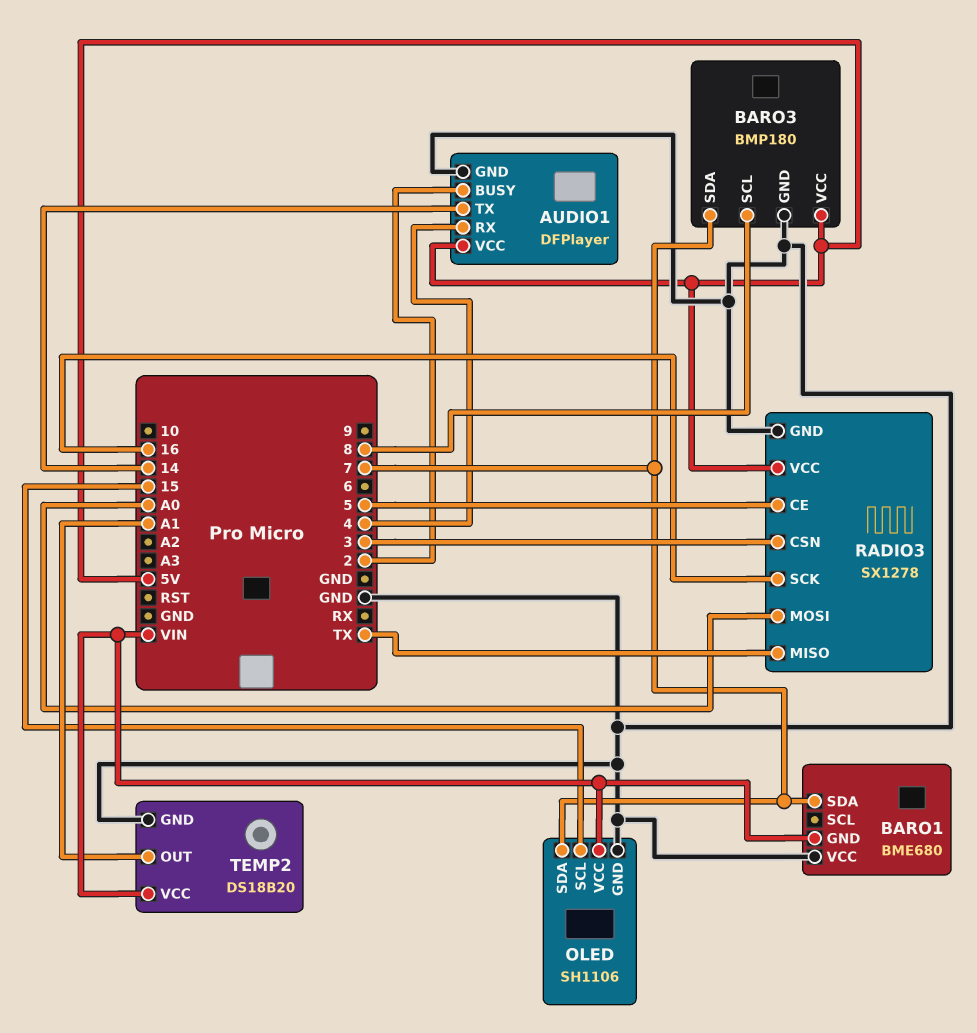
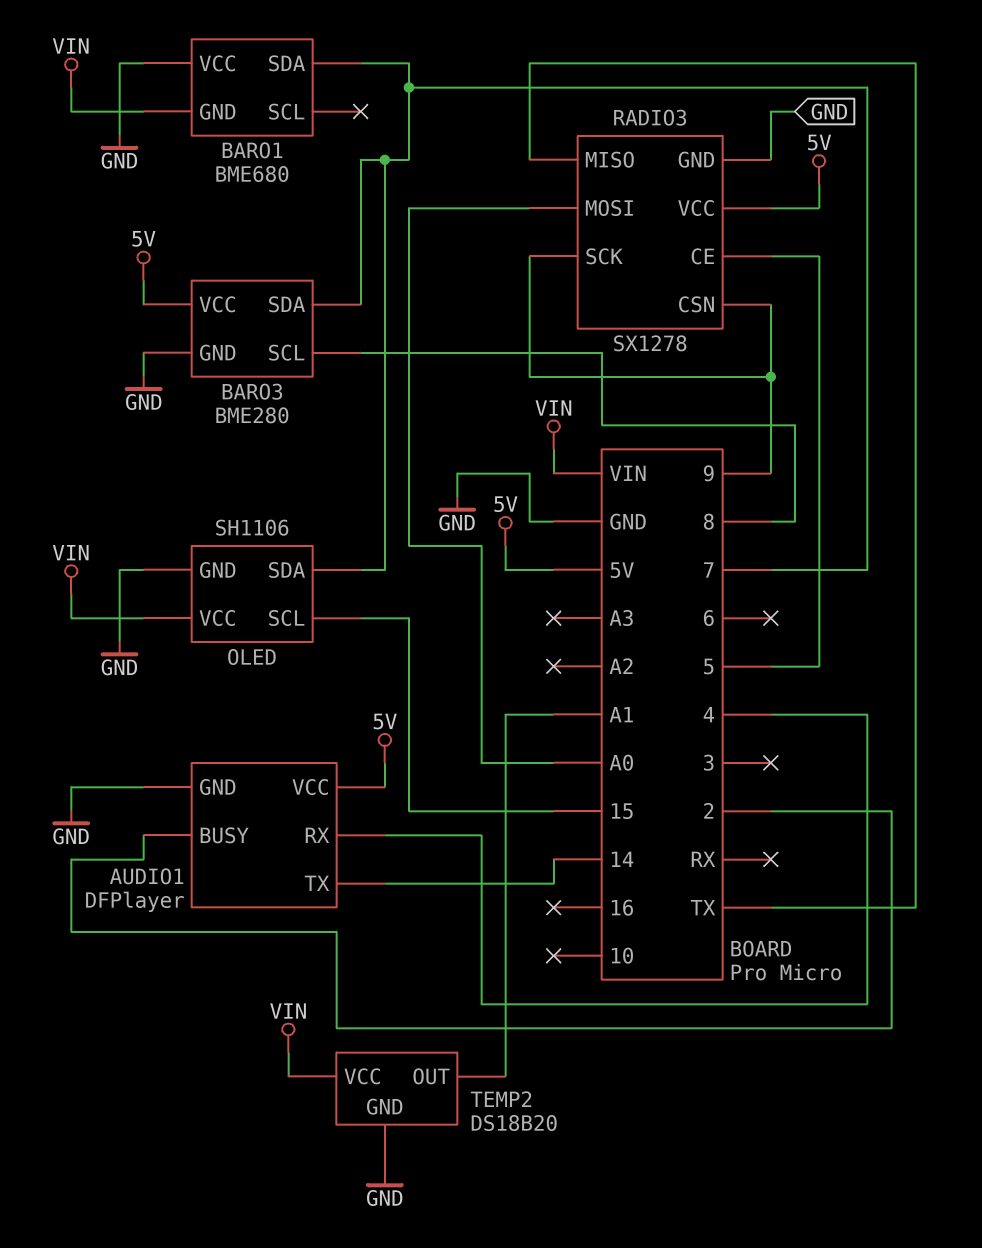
BARO3: BMP180 -> BME280
RADIO3 pin CSN: 3 -> 9
RADIO3 pin SCK: 16 -> 9

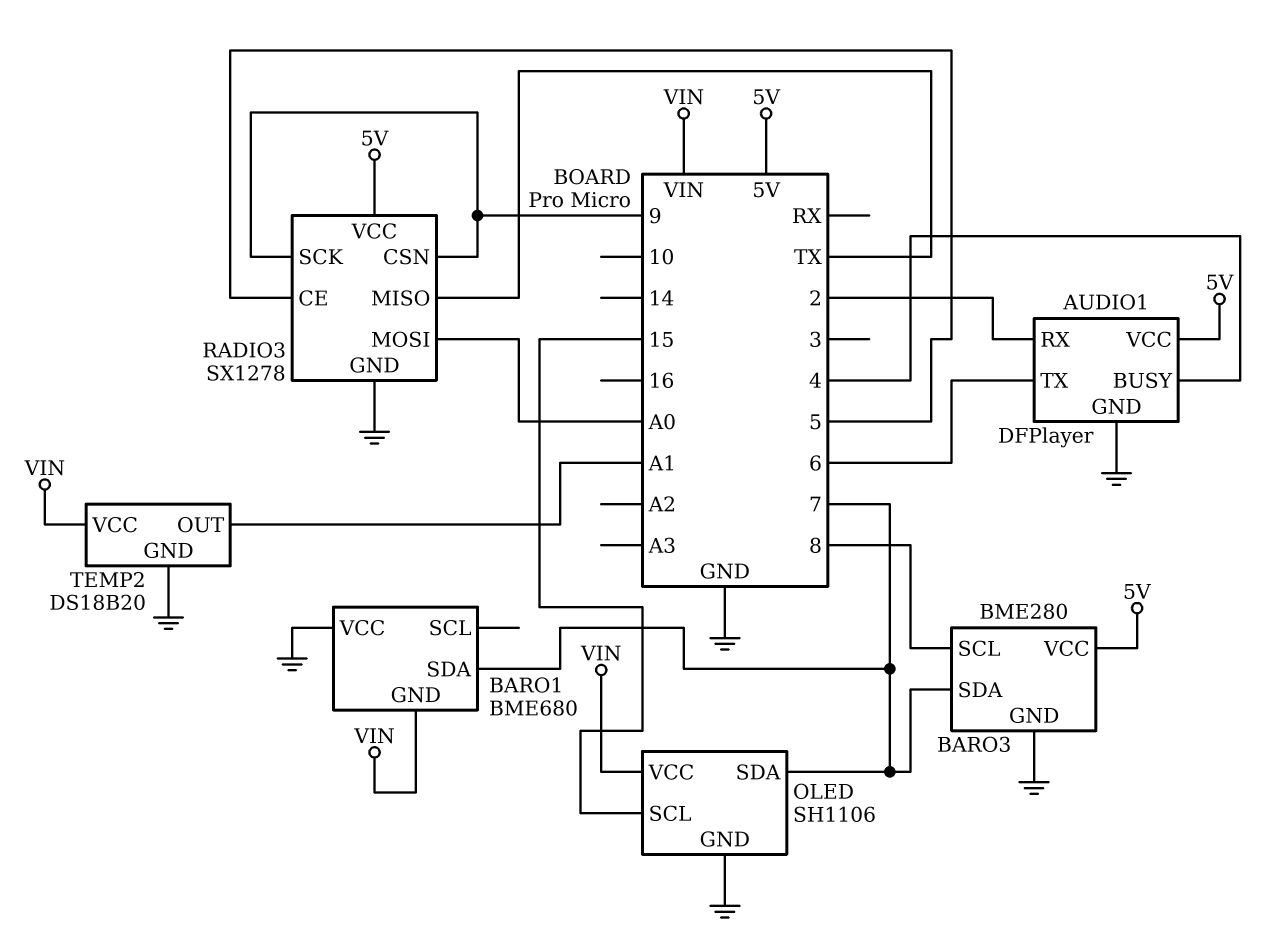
AUDIO1 pin BUSY: 2 -> 4
AUDIO1 pin RX: 4 -> 2
AUDIO1 pin TX: 14 -> 6

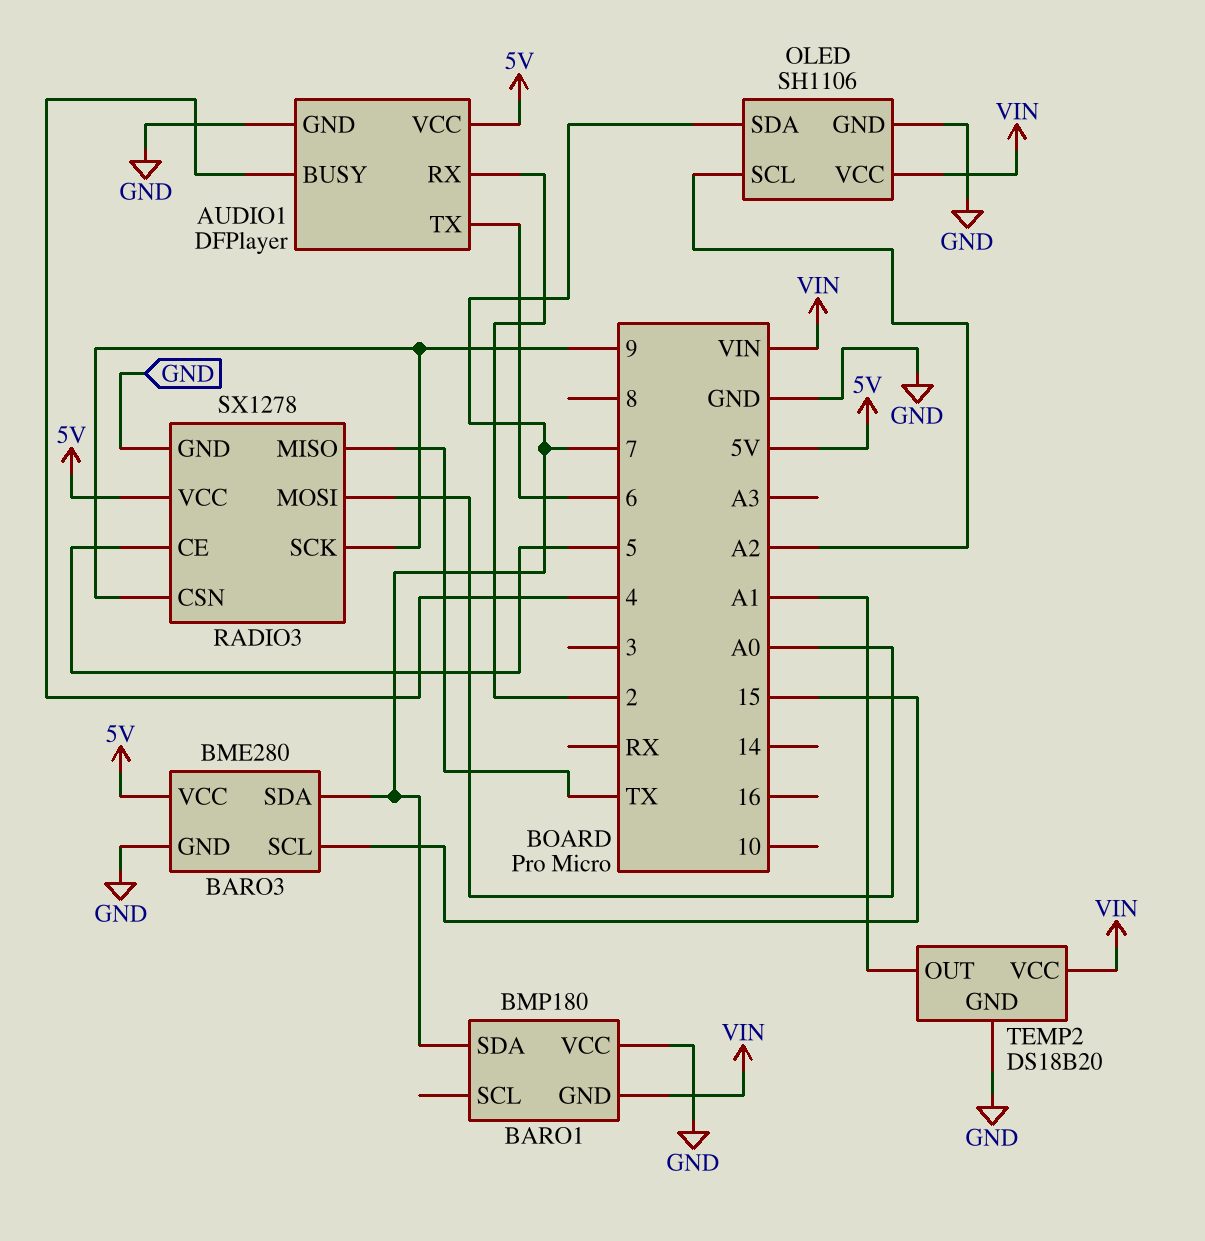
BARO1: BME680 -> BMP180
BARO3 pin SCL: 8 -> 15
OLED pin SCL: 15 -> A2

